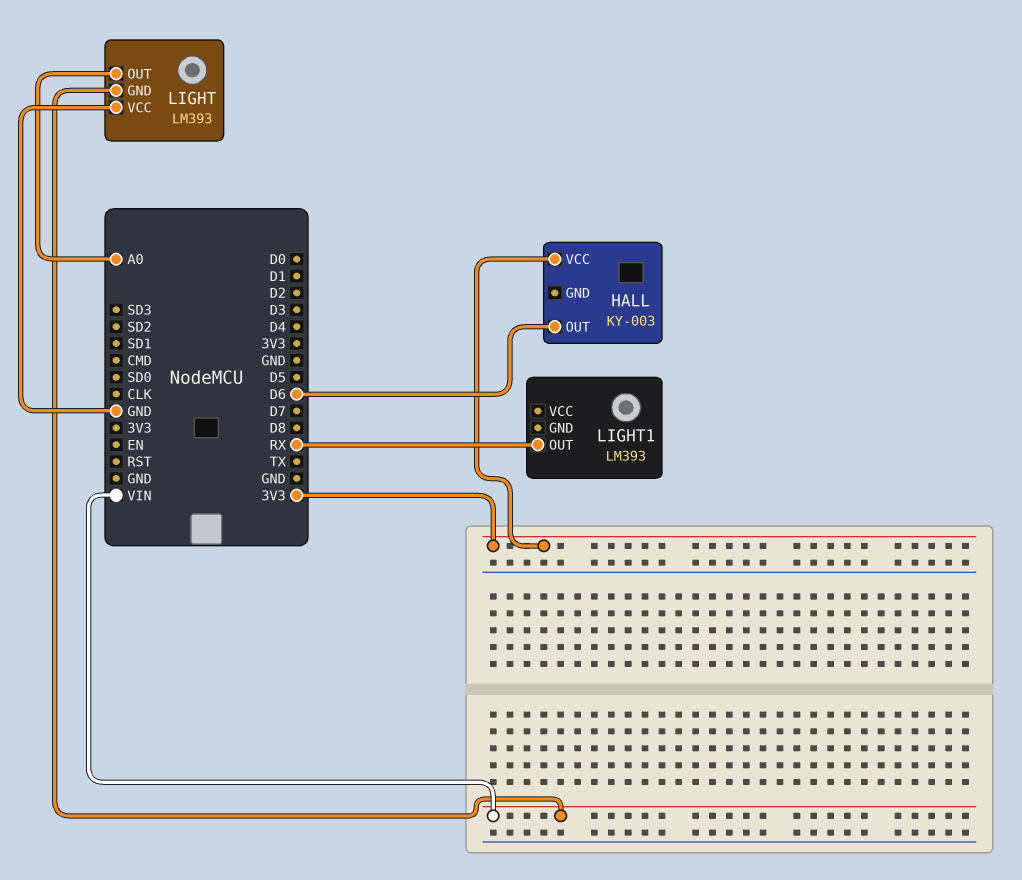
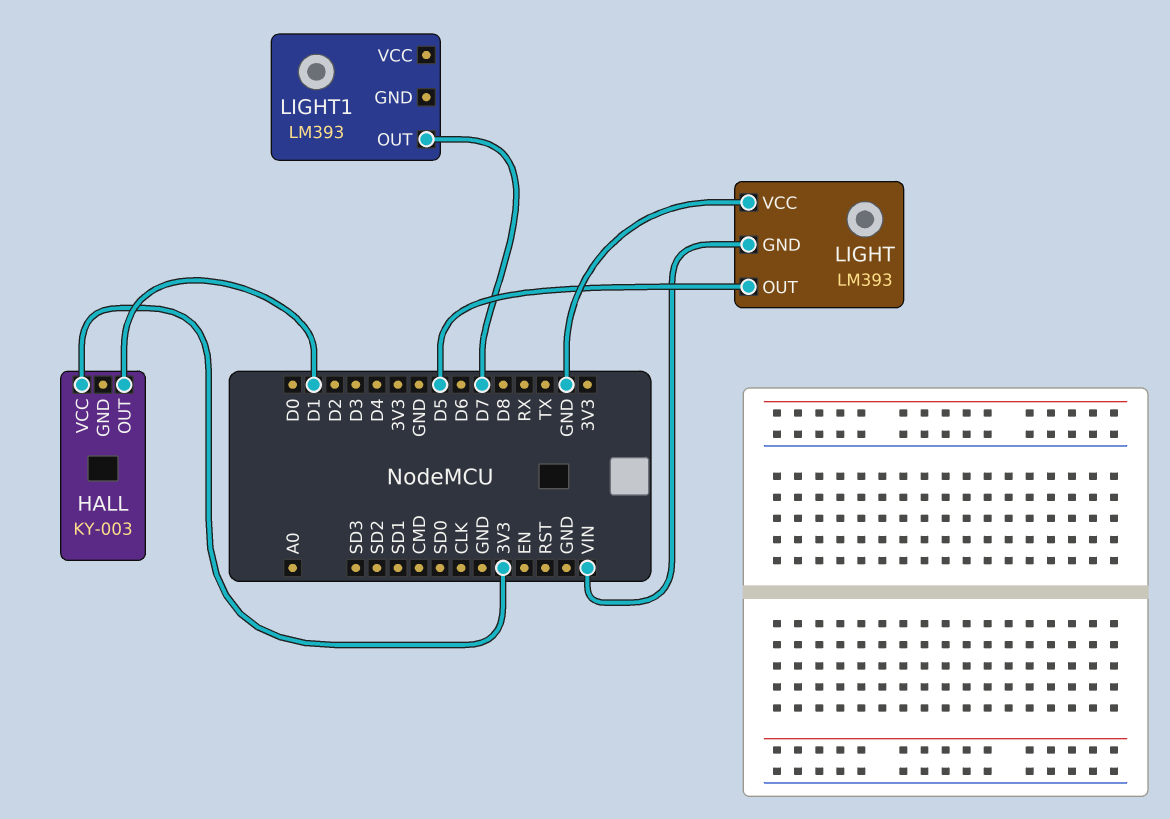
HALL pin OUT: D6 -> D1
LIGHT pin OUT: A0 -> D5
LIGHT1 pin OUT: RX -> D7

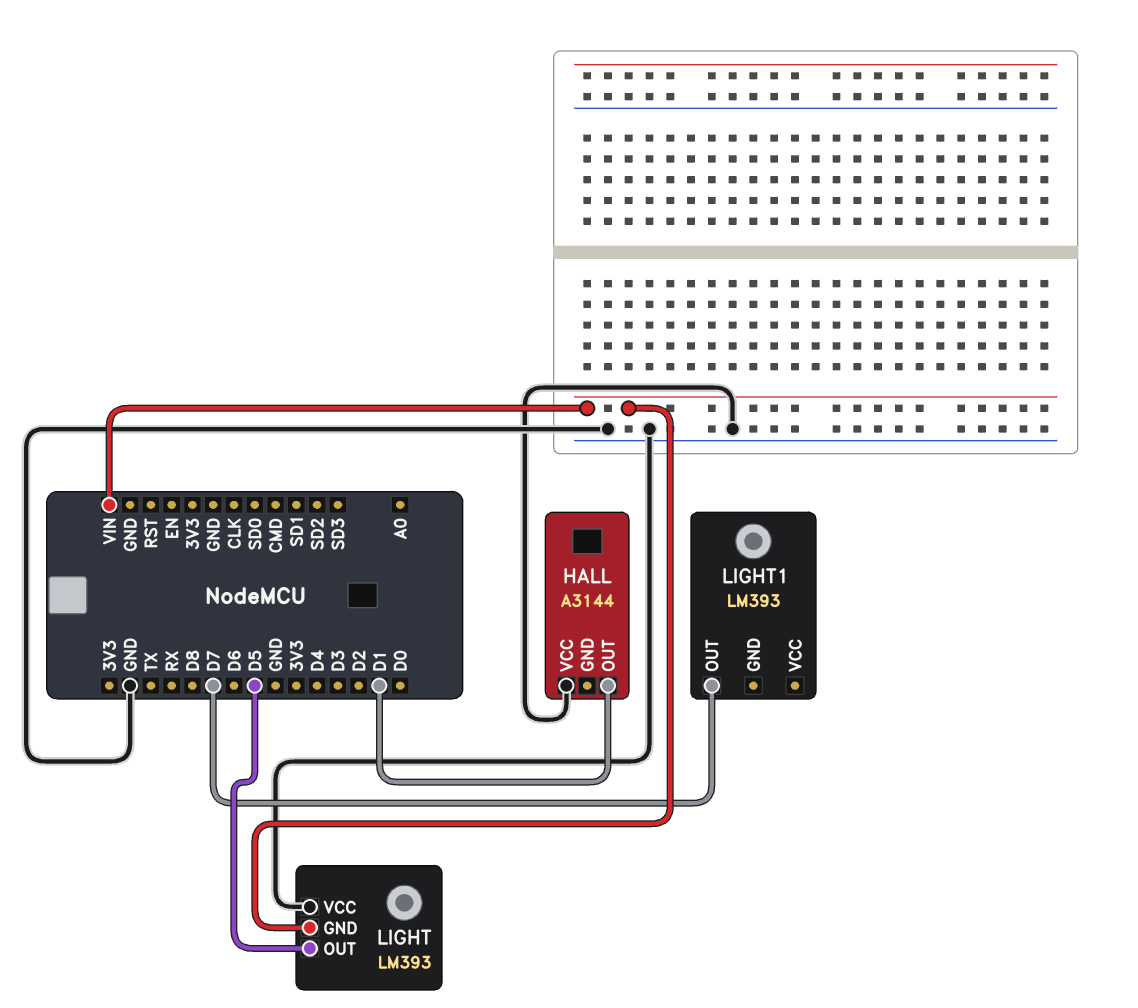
HALL: KY-003 -> A3144
HALL pin VCC: 3V3 -> GND

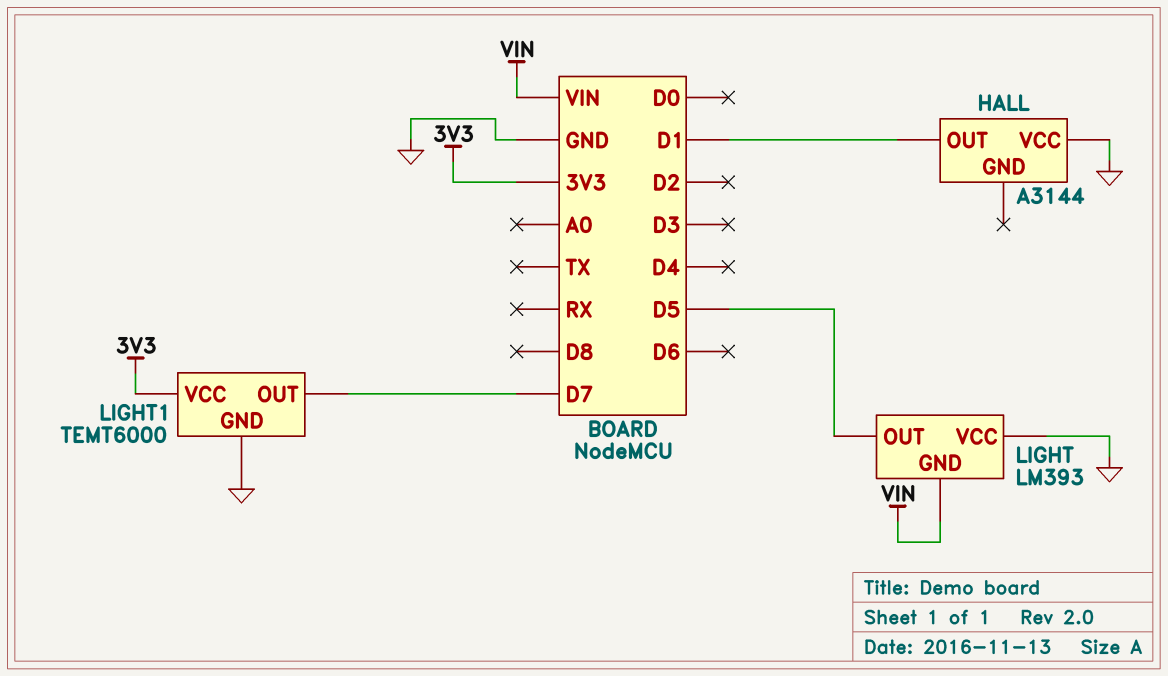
LIGHT1: LM393 -> TEMT6000
LIGHT1 pin GND: none -> GND
LIGHT1 pin VCC: none -> 3V3

